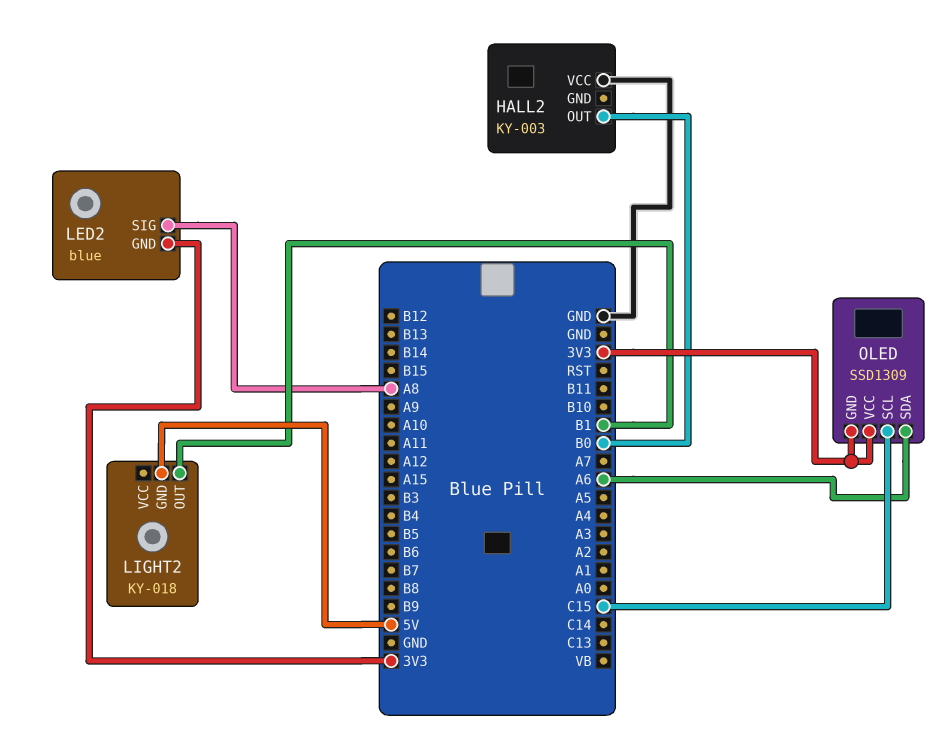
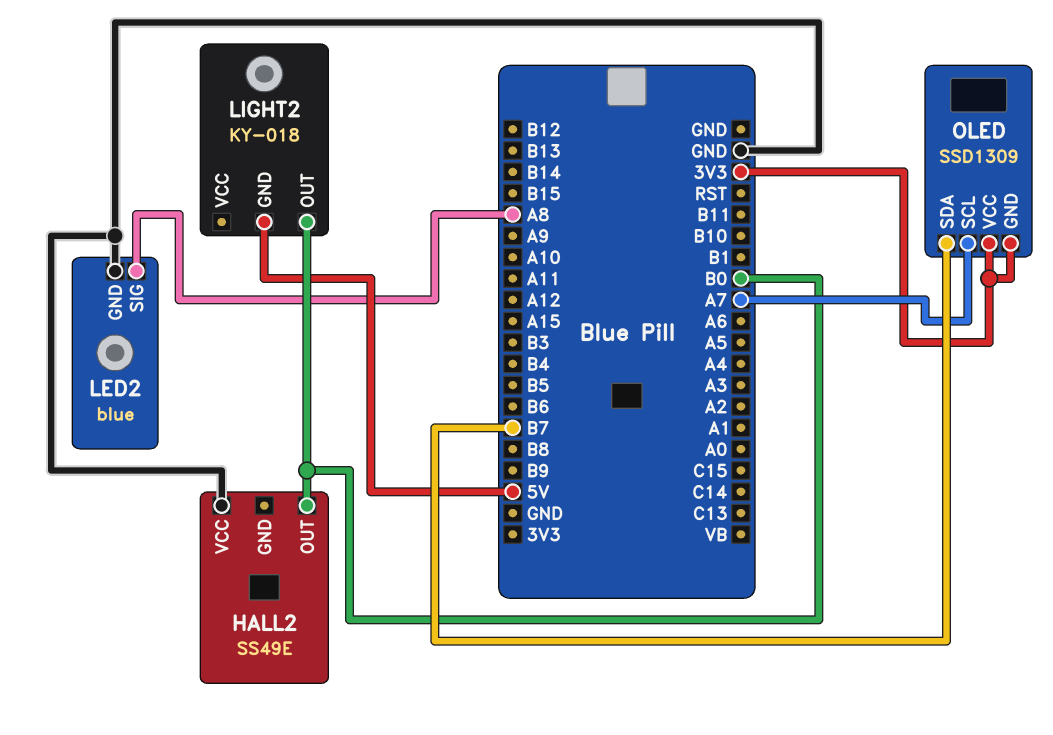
HALL2: KY-003 -> SS49E
LED2 pin GND: 3V3 -> GND
LIGHT2 pin OUT: B1 -> B0
OLED pin SCL: C15 -> A7
OLED pin SDA: A6 -> B7

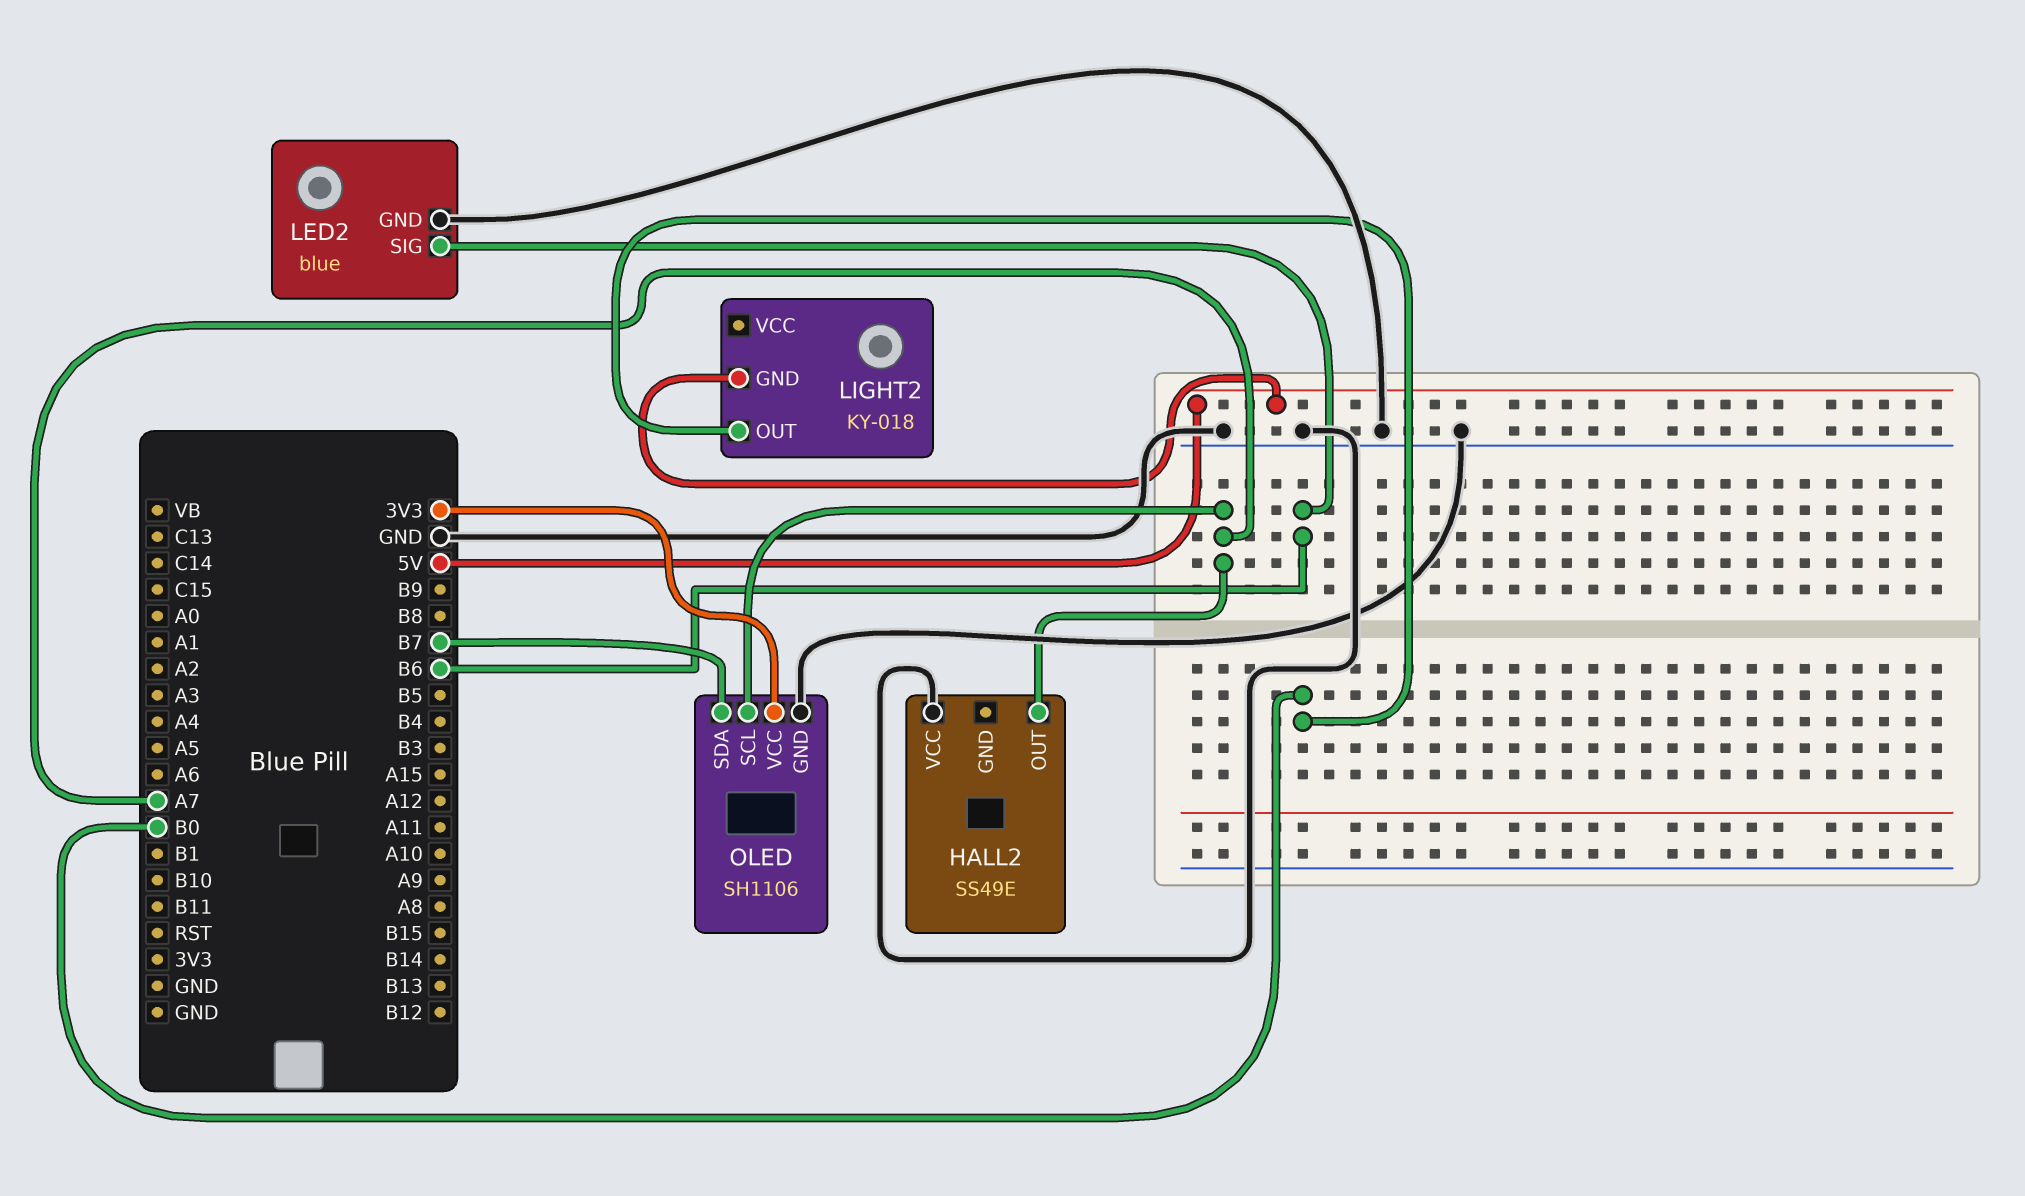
HALL2 pin OUT: B0 -> A7
LED2 pin SIG: A8 -> B6
OLED: SSD1309 -> SH1106
OLED pin GND: 3V3 -> GND

